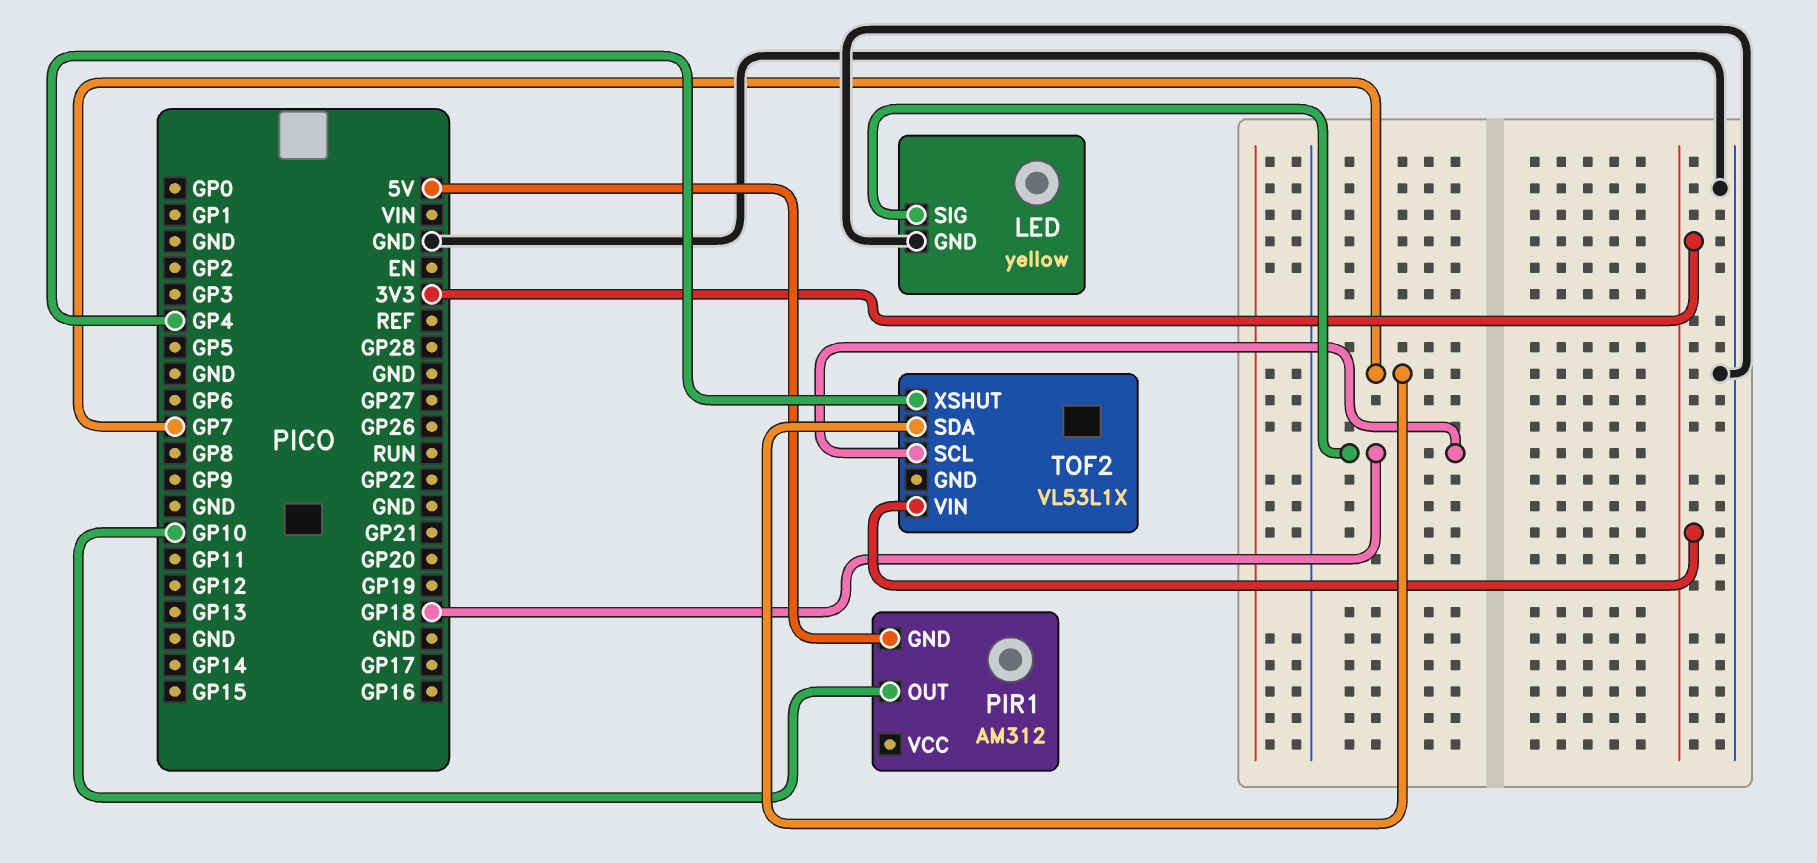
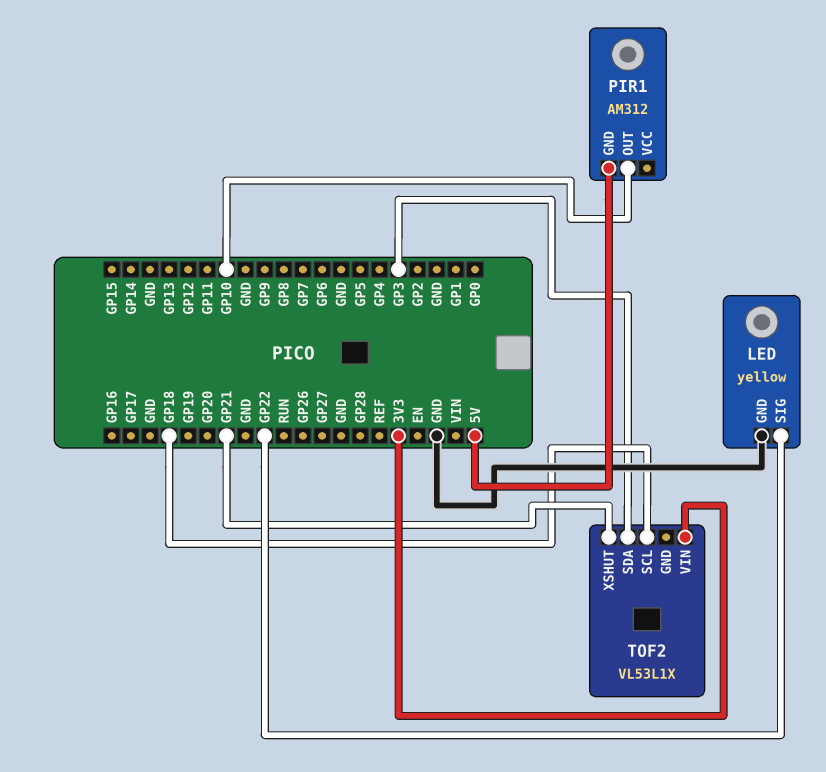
LED pin SIG: GP18 -> GP22
TOF2 pin SDA: GP7 -> GP3
TOF2 pin XSHUT: GP4 -> GP21

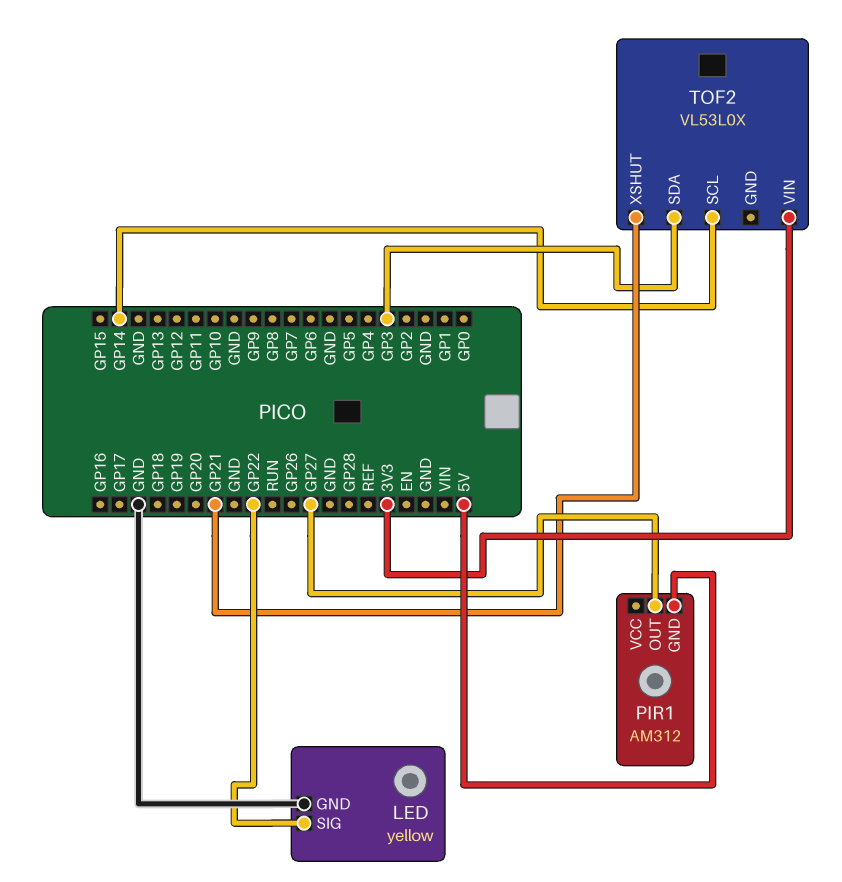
PIR1 pin OUT: GP10 -> GP27
TOF2: VL53L1X -> VL53L0X
TOF2 pin SCL: GP18 -> GP14

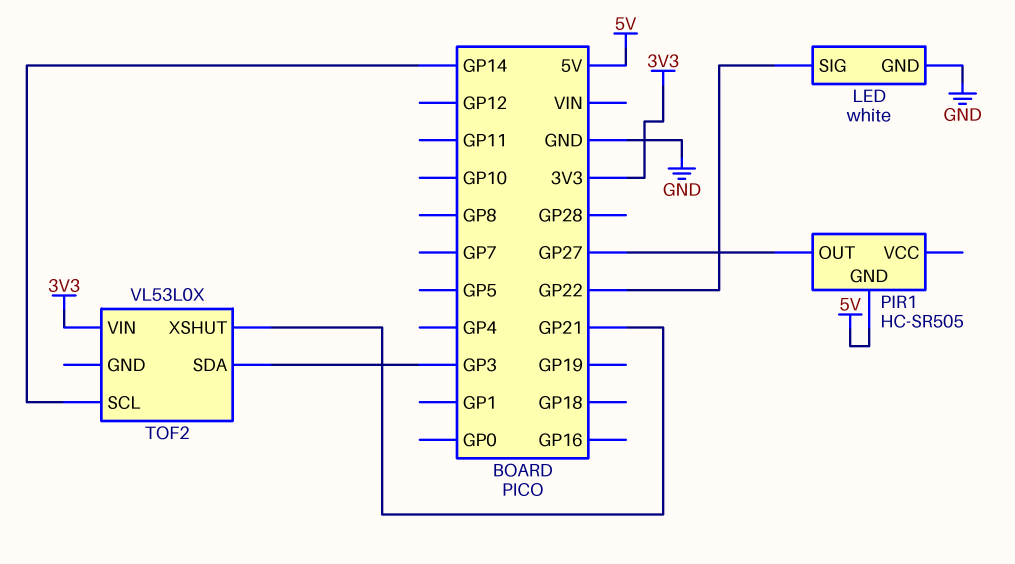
LED: yellow -> white
PIR1: AM312 -> HC-SR505

